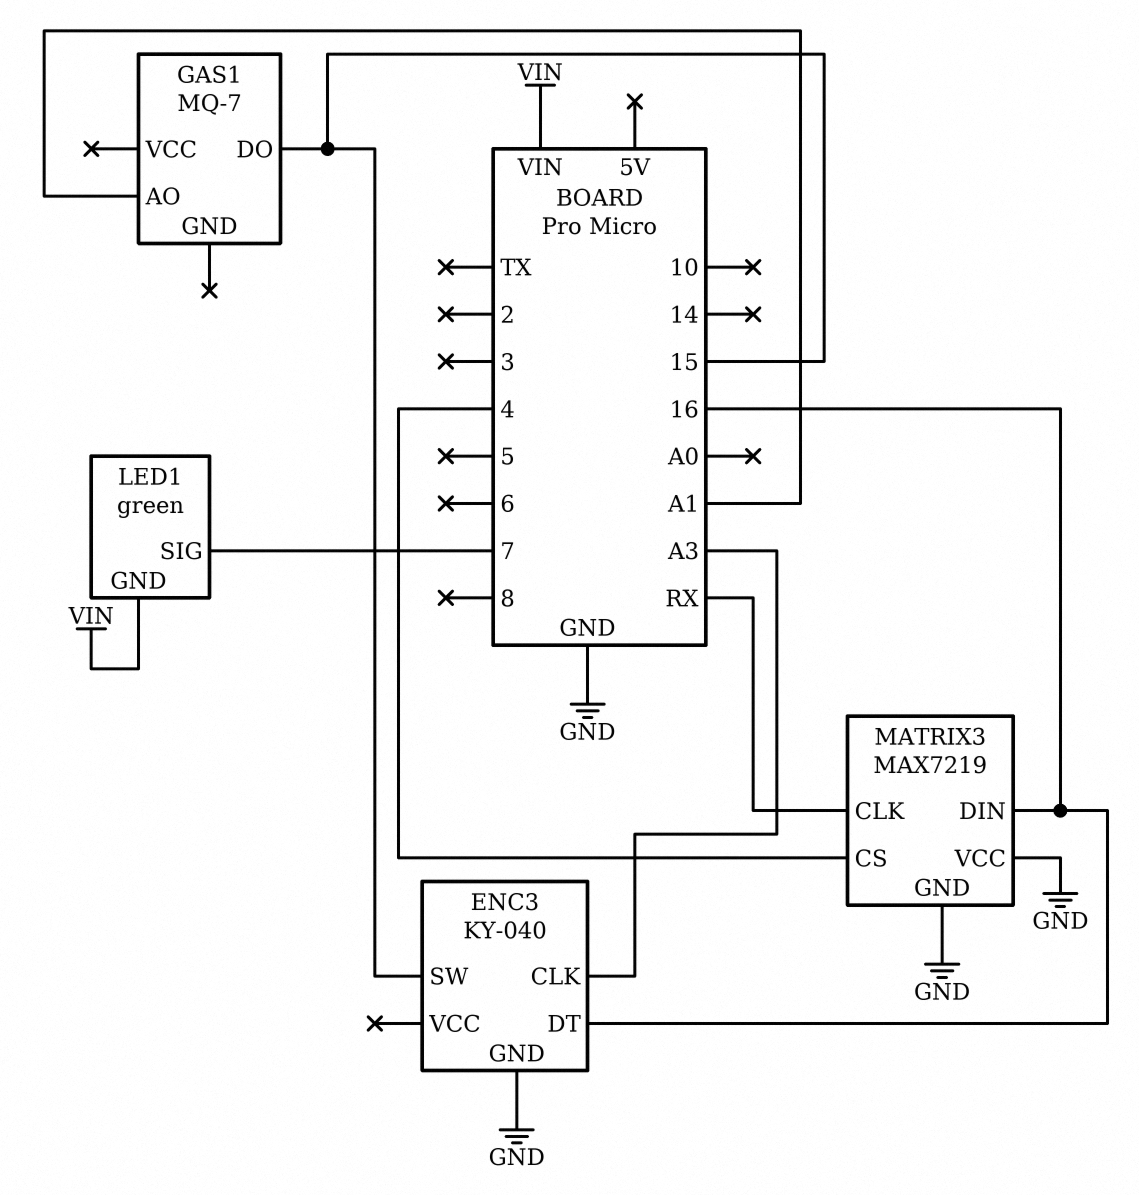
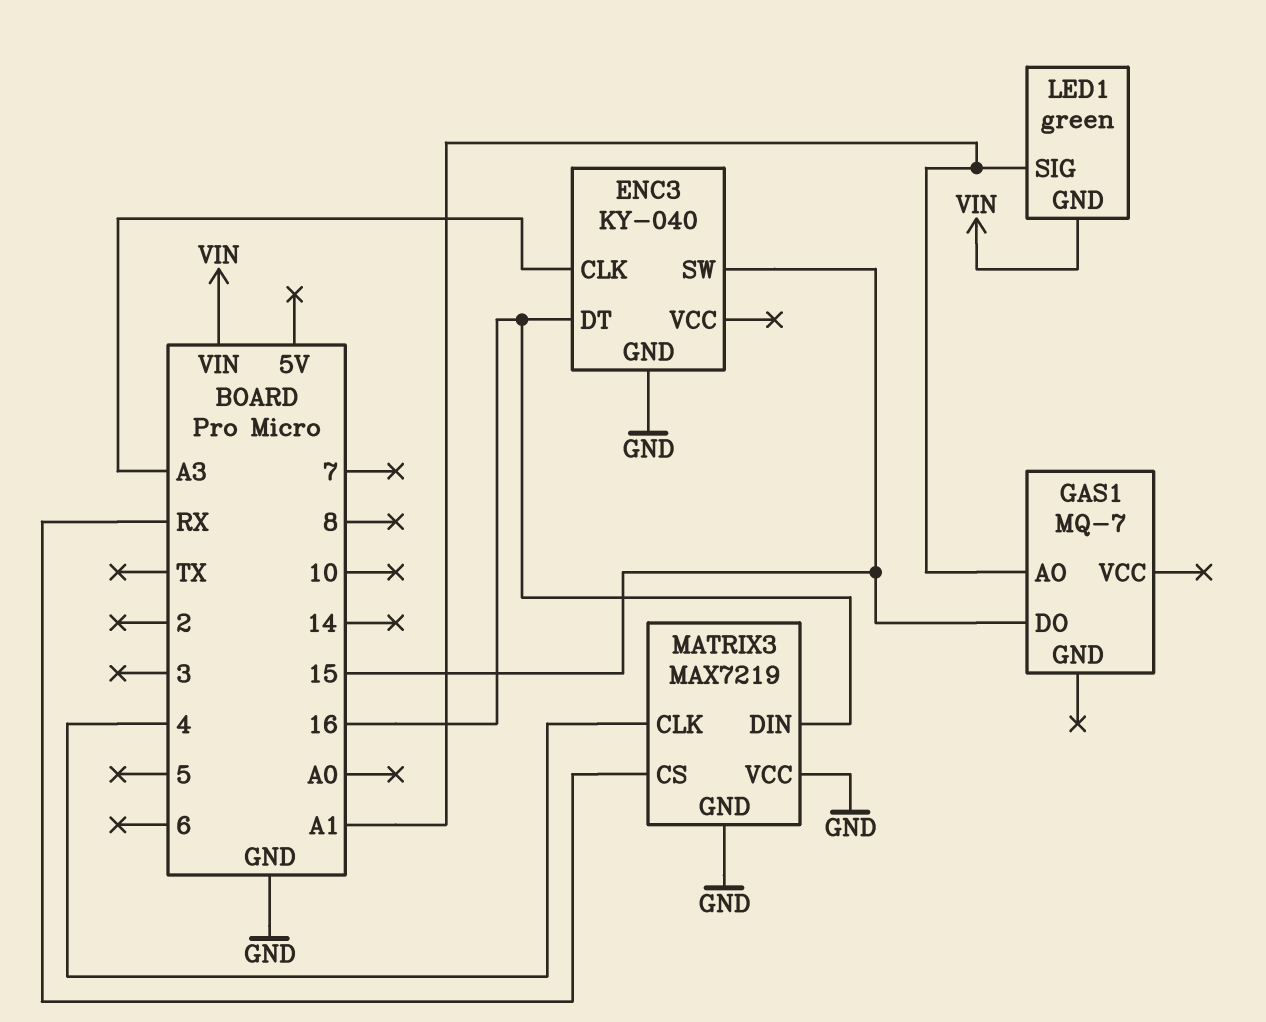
LED1 pin SIG: 7 -> A1
MATRIX3 pin CLK: RX -> 4
MATRIX3 pin CS: 4 -> RX

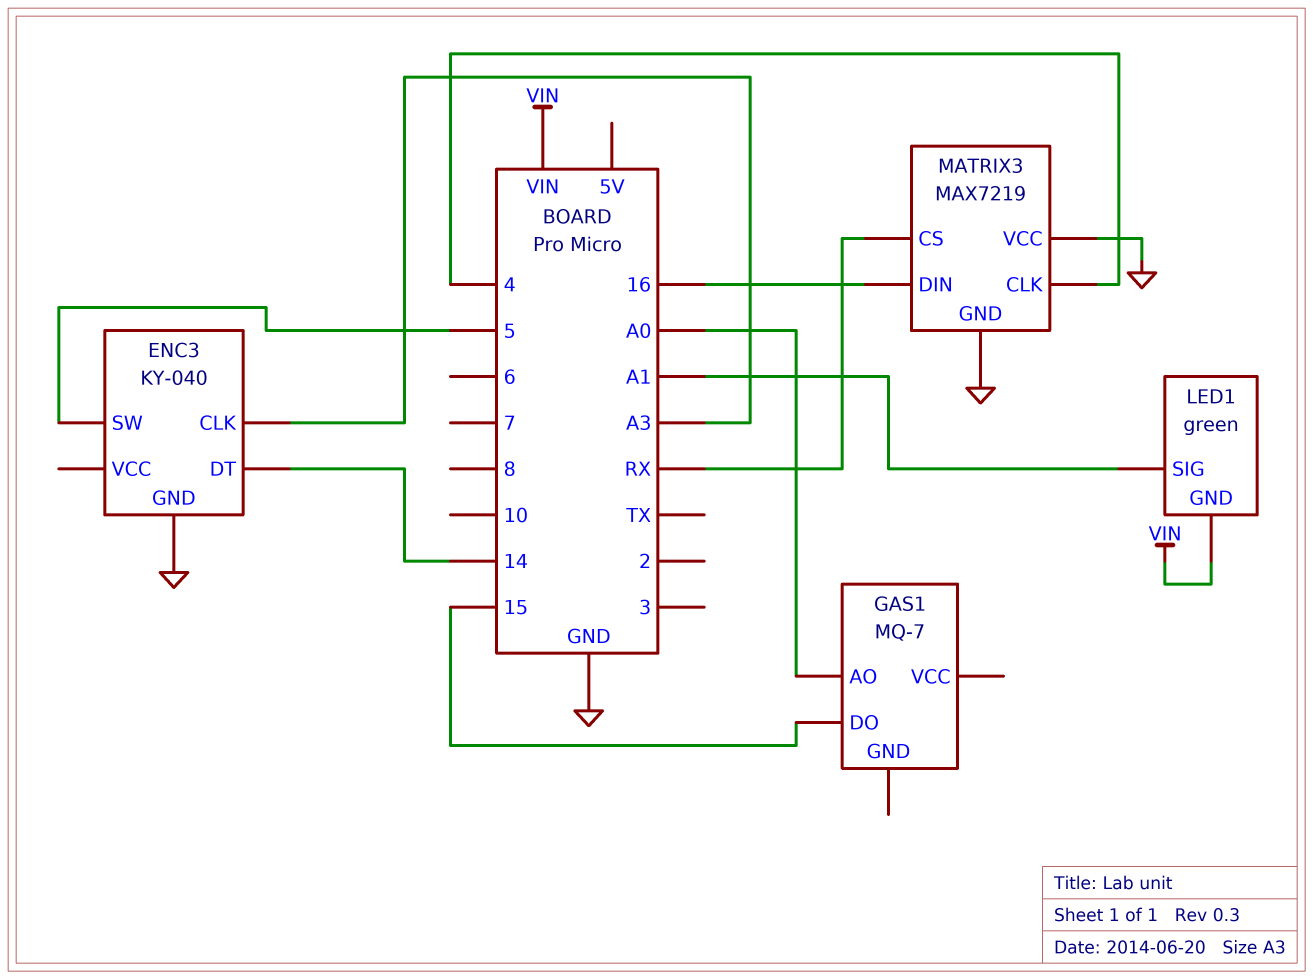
ENC3 pin DT: 16 -> 14
ENC3 pin SW: 15 -> 5
GAS1 pin AO: A1 -> A0

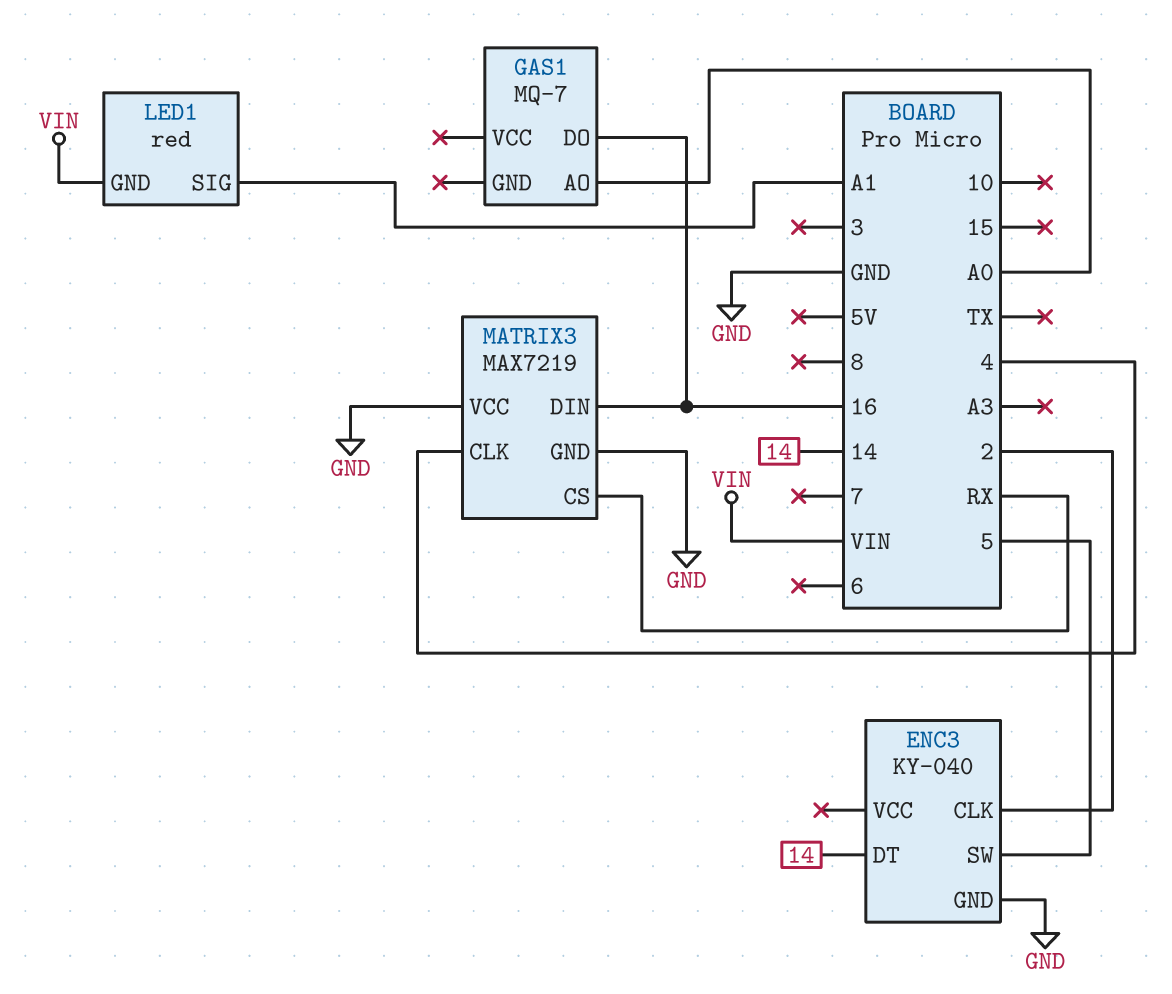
ENC3 pin CLK: A3 -> 2
GAS1 pin DO: 15 -> 16
LED1: green -> red

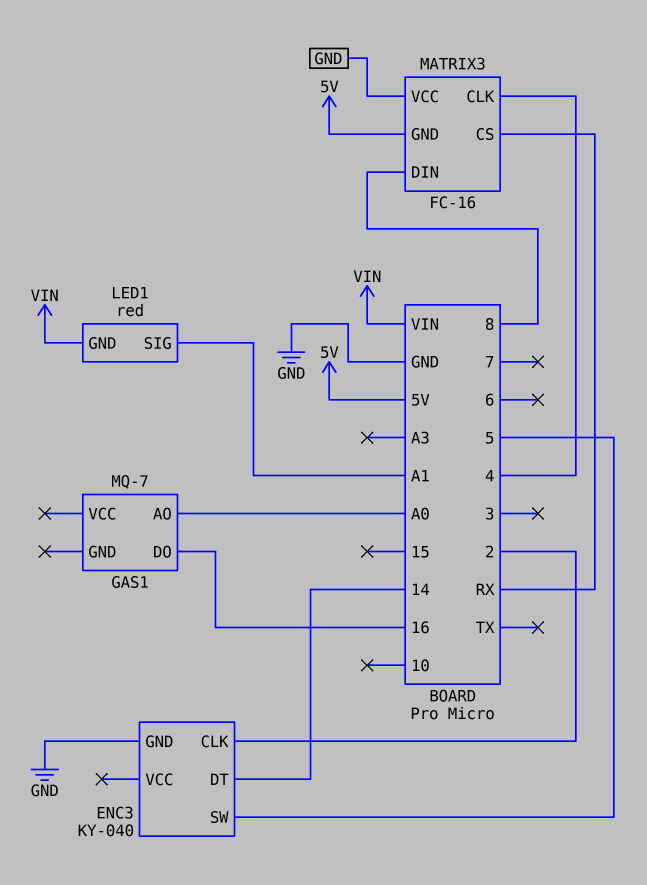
MATRIX3: MAX7219 -> FC-16
MATRIX3 pin DIN: 16 -> 8
MATRIX3 pin GND: GND -> 5V

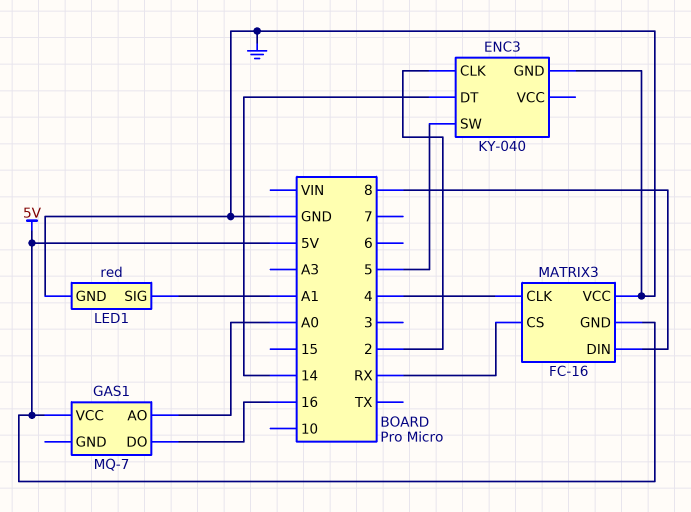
GAS1 pin VCC: none -> 5V
LED1 pin GND: VIN -> GND

